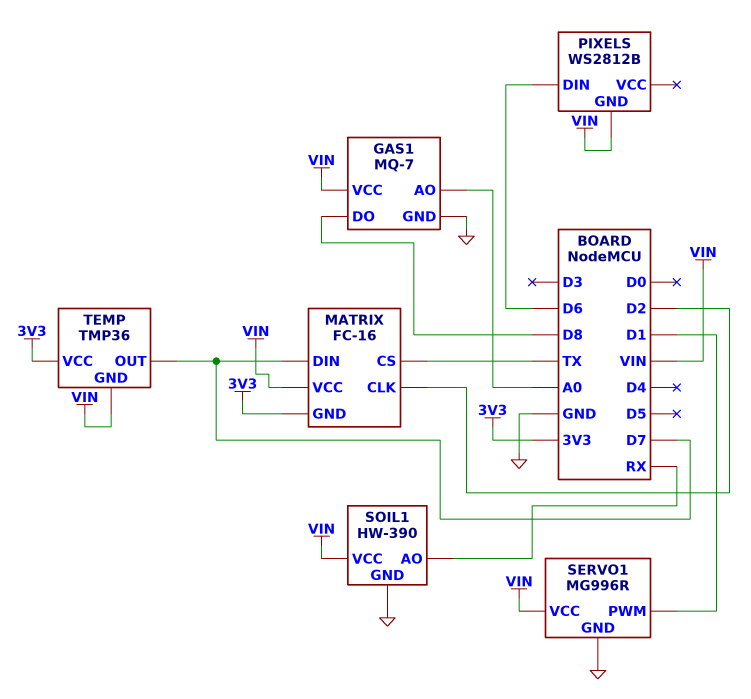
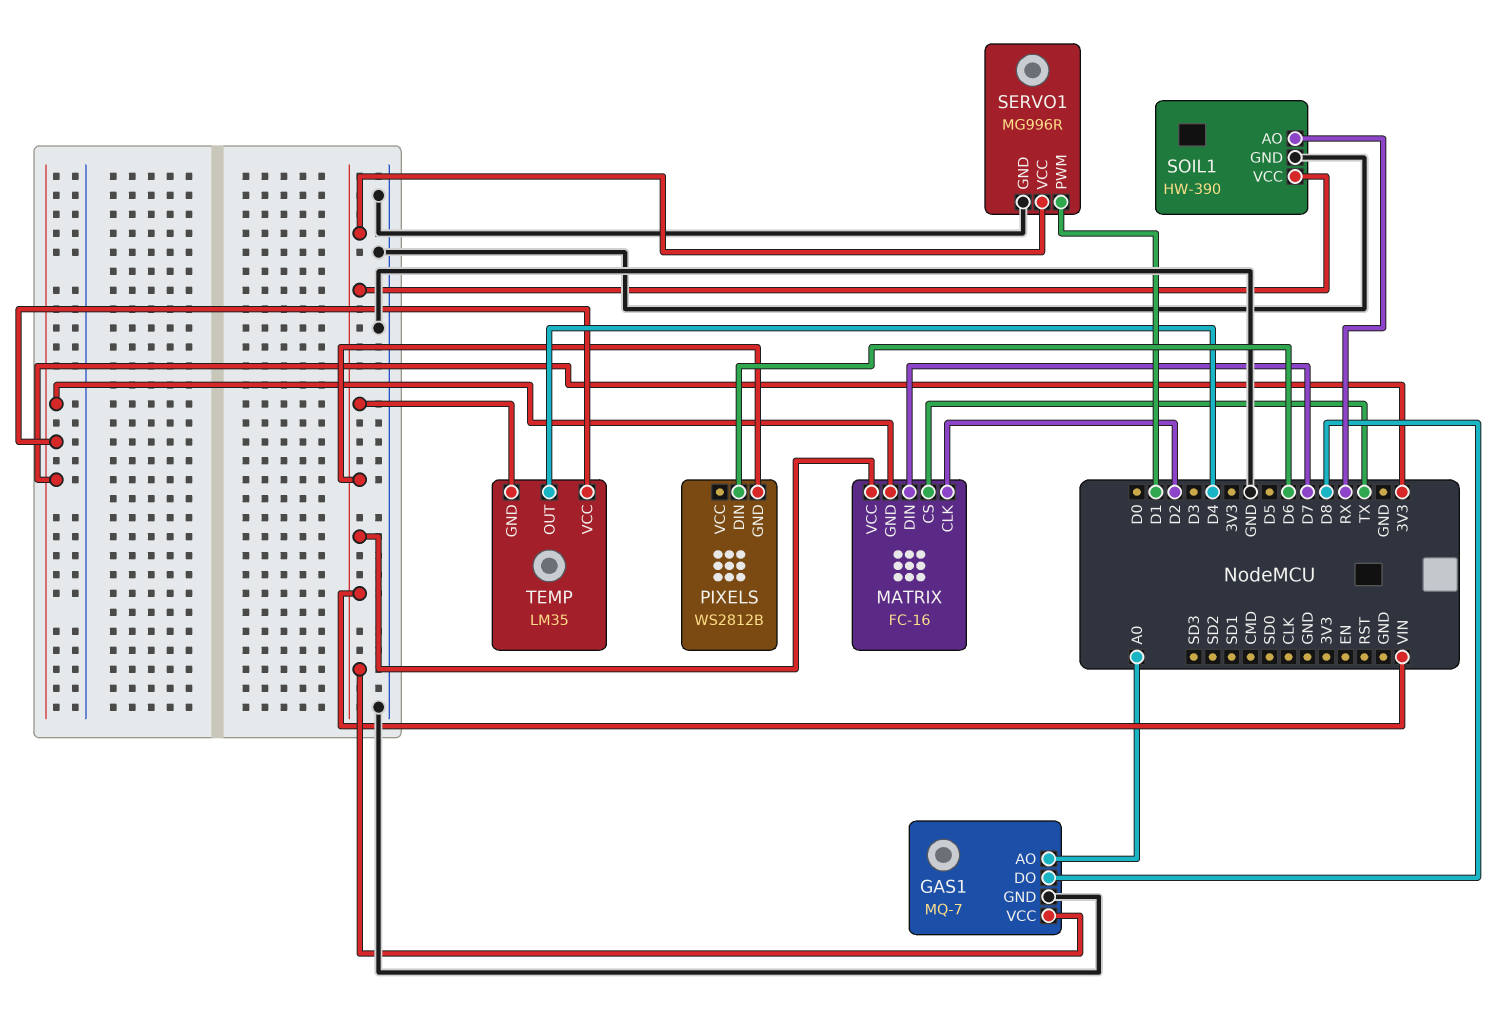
TEMP: TMP36 -> LM35
TEMP pin OUT: D7 -> D4

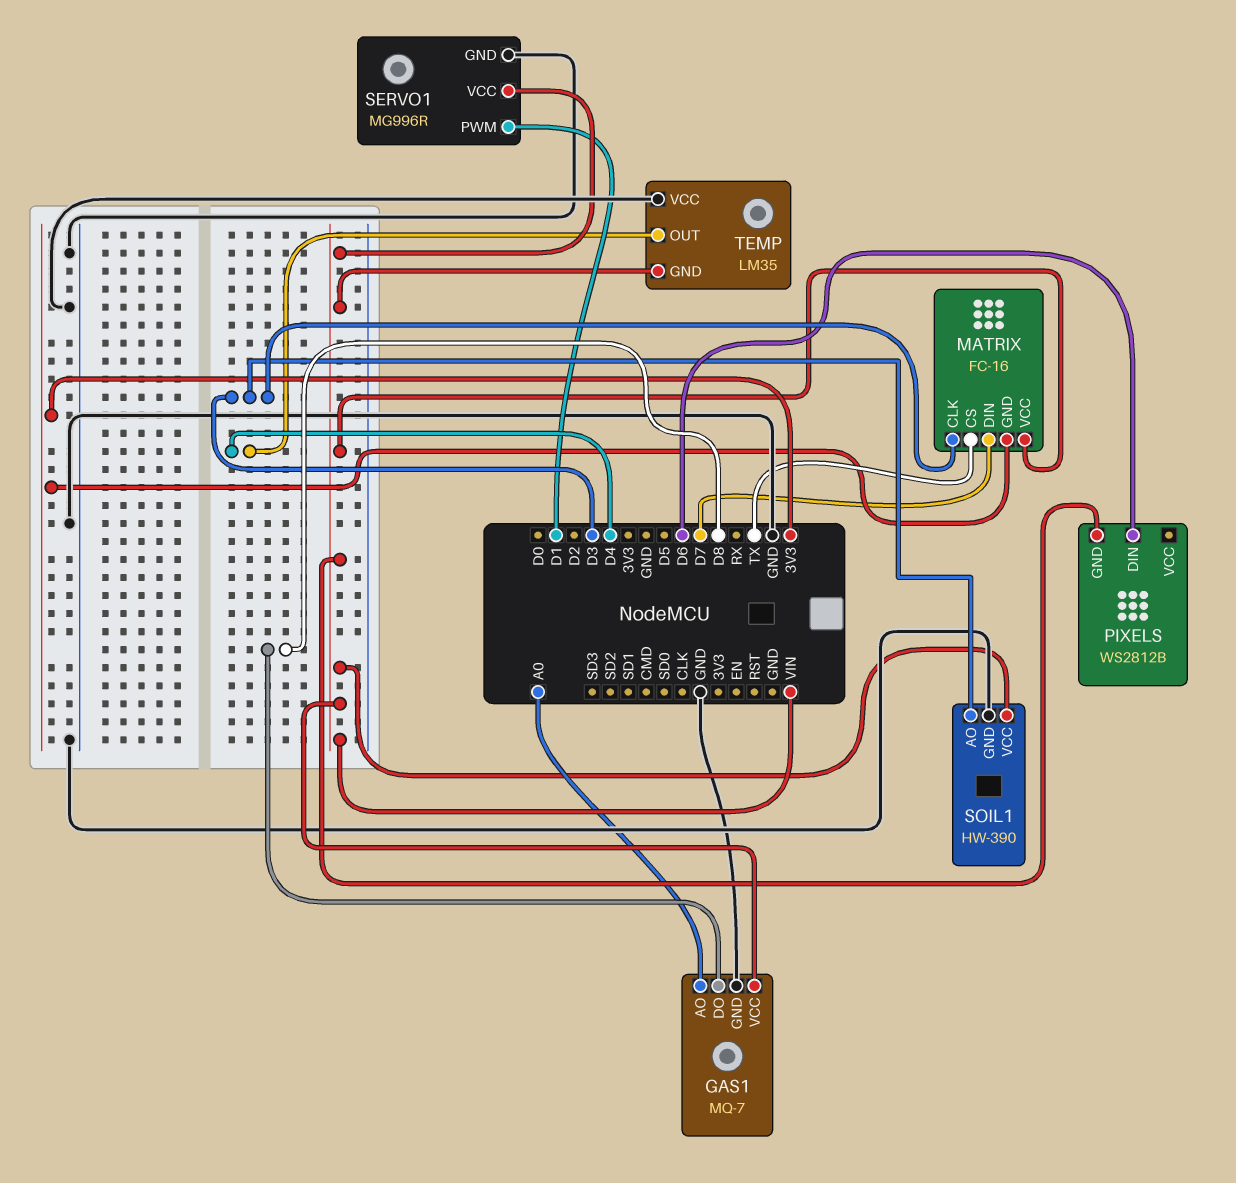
MATRIX pin CLK: D2 -> D3
SOIL1 pin AO: RX -> D3
TEMP pin VCC: 3V3 -> GND

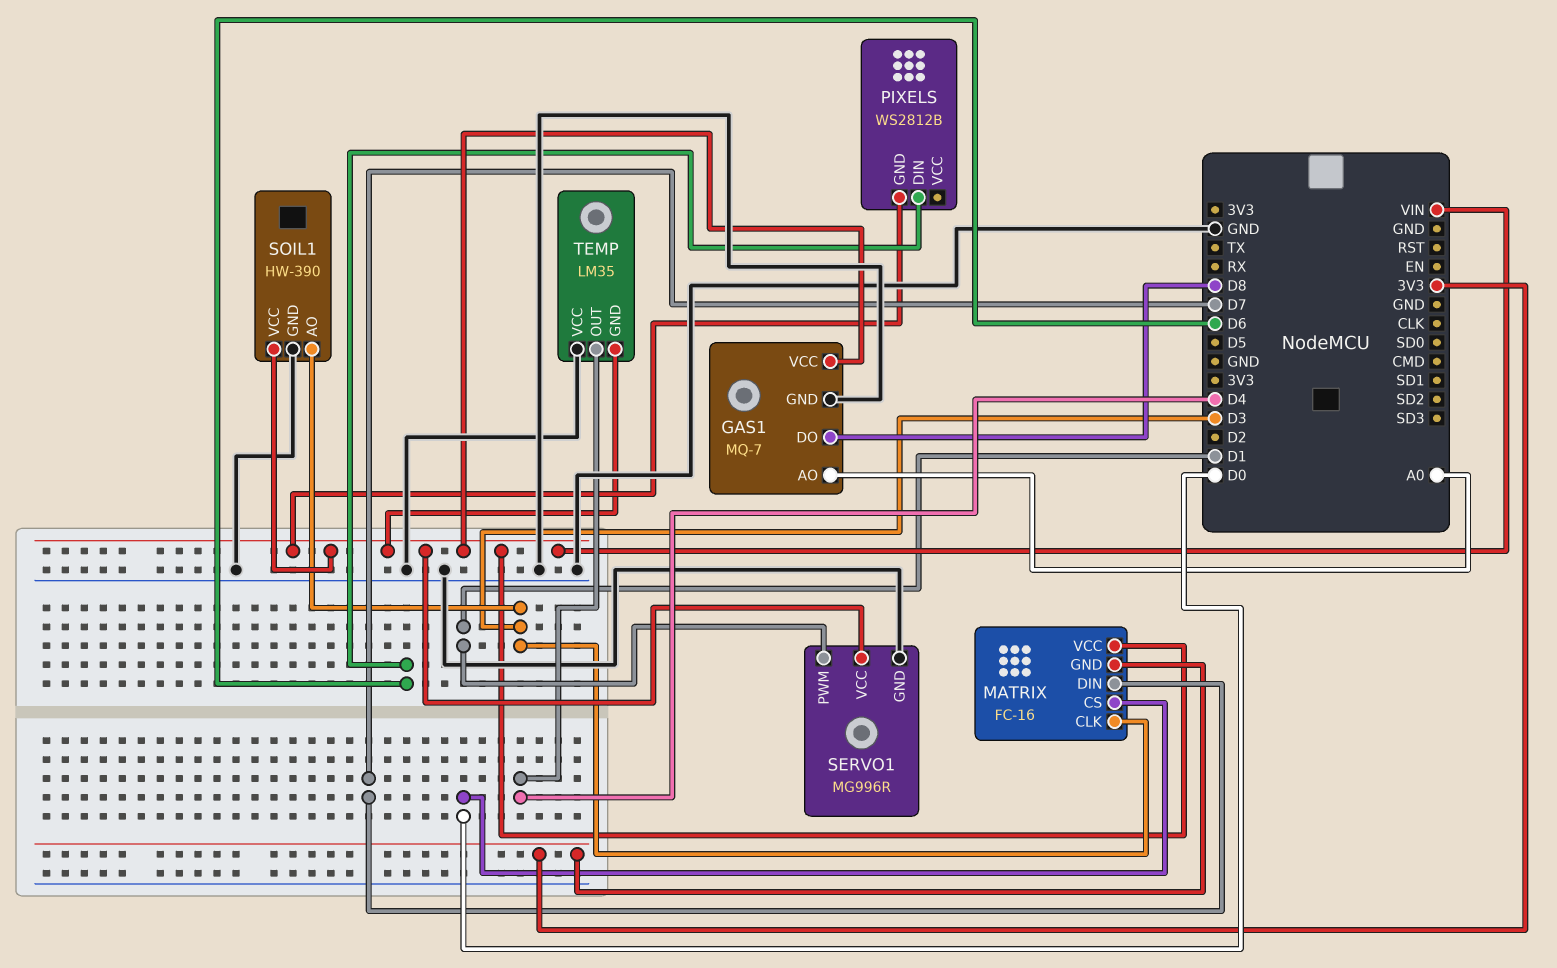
MATRIX pin CS: TX -> D0

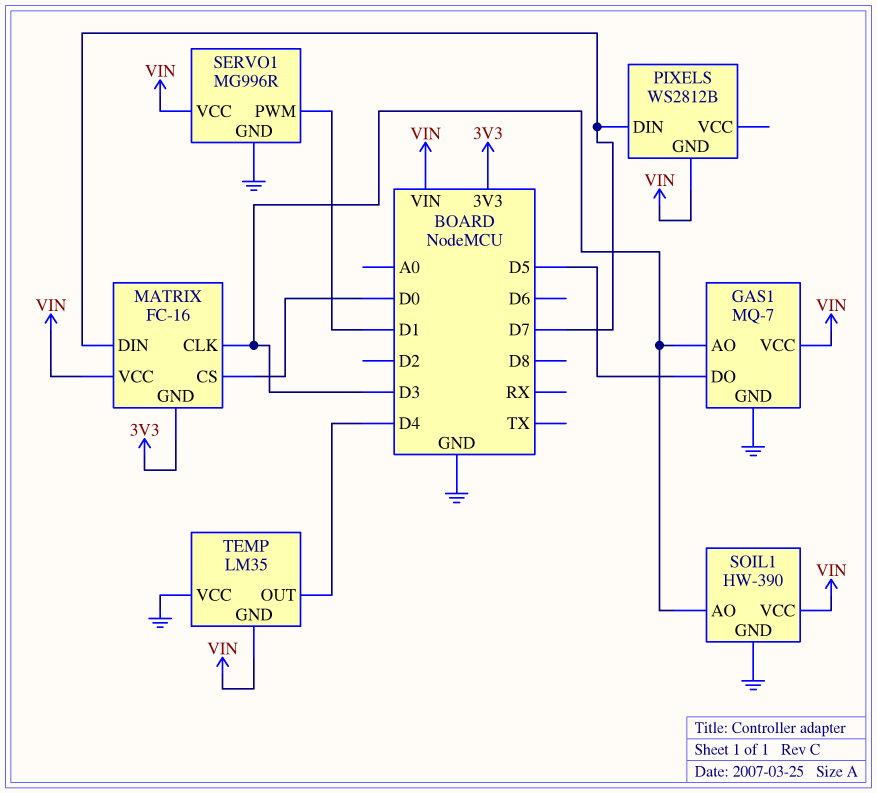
GAS1 pin AO: A0 -> D3
GAS1 pin DO: D8 -> D5
PIXELS pin DIN: D6 -> D7

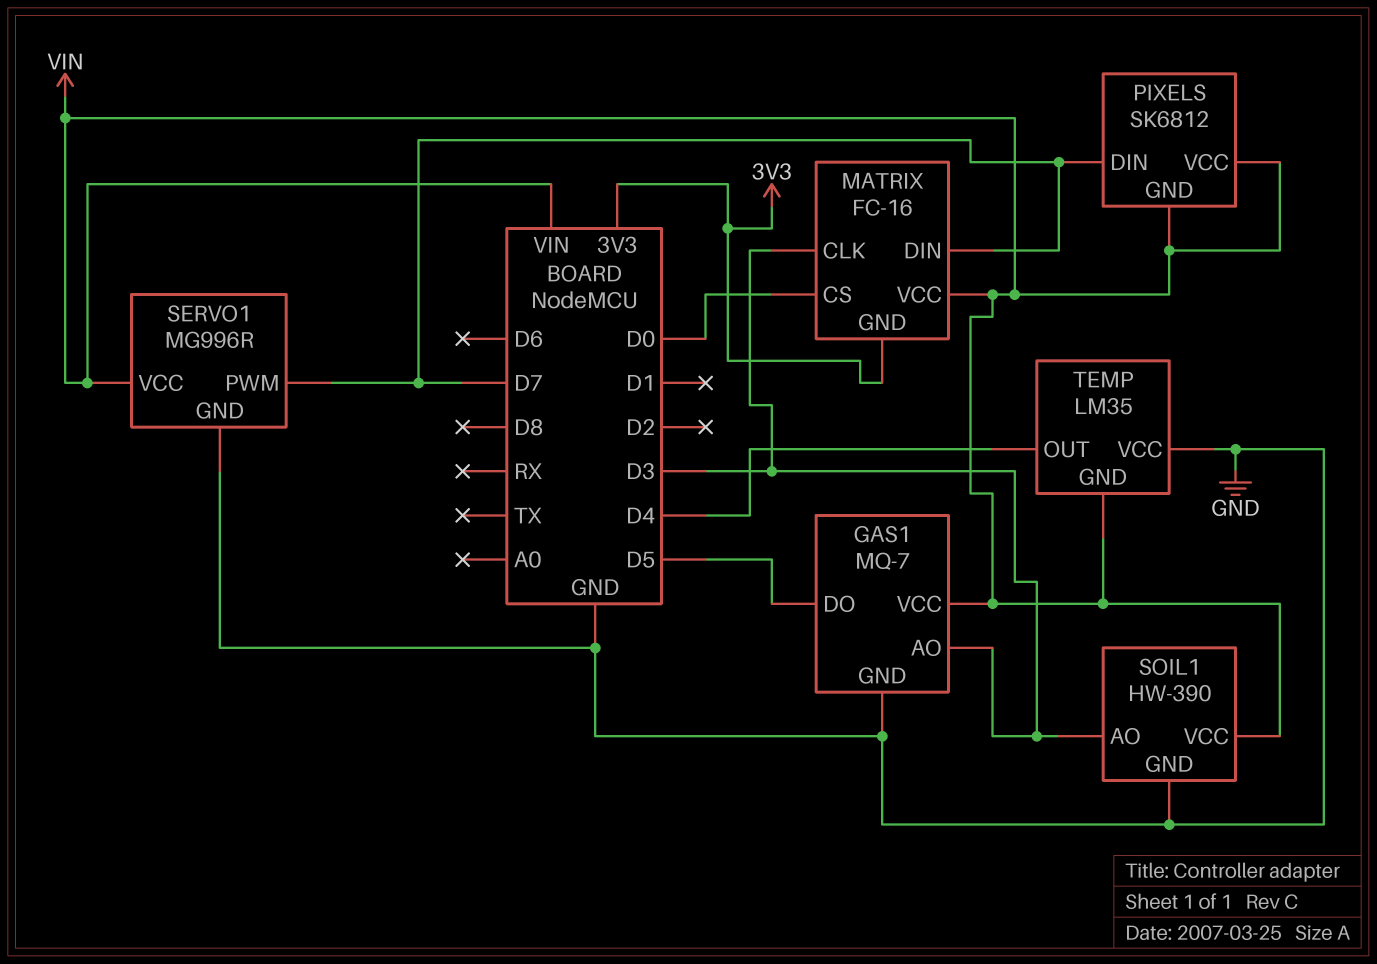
PIXELS: WS2812B -> SK6812
PIXELS pin VCC: none -> VIN
SERVO1 pin PWM: D1 -> D7

